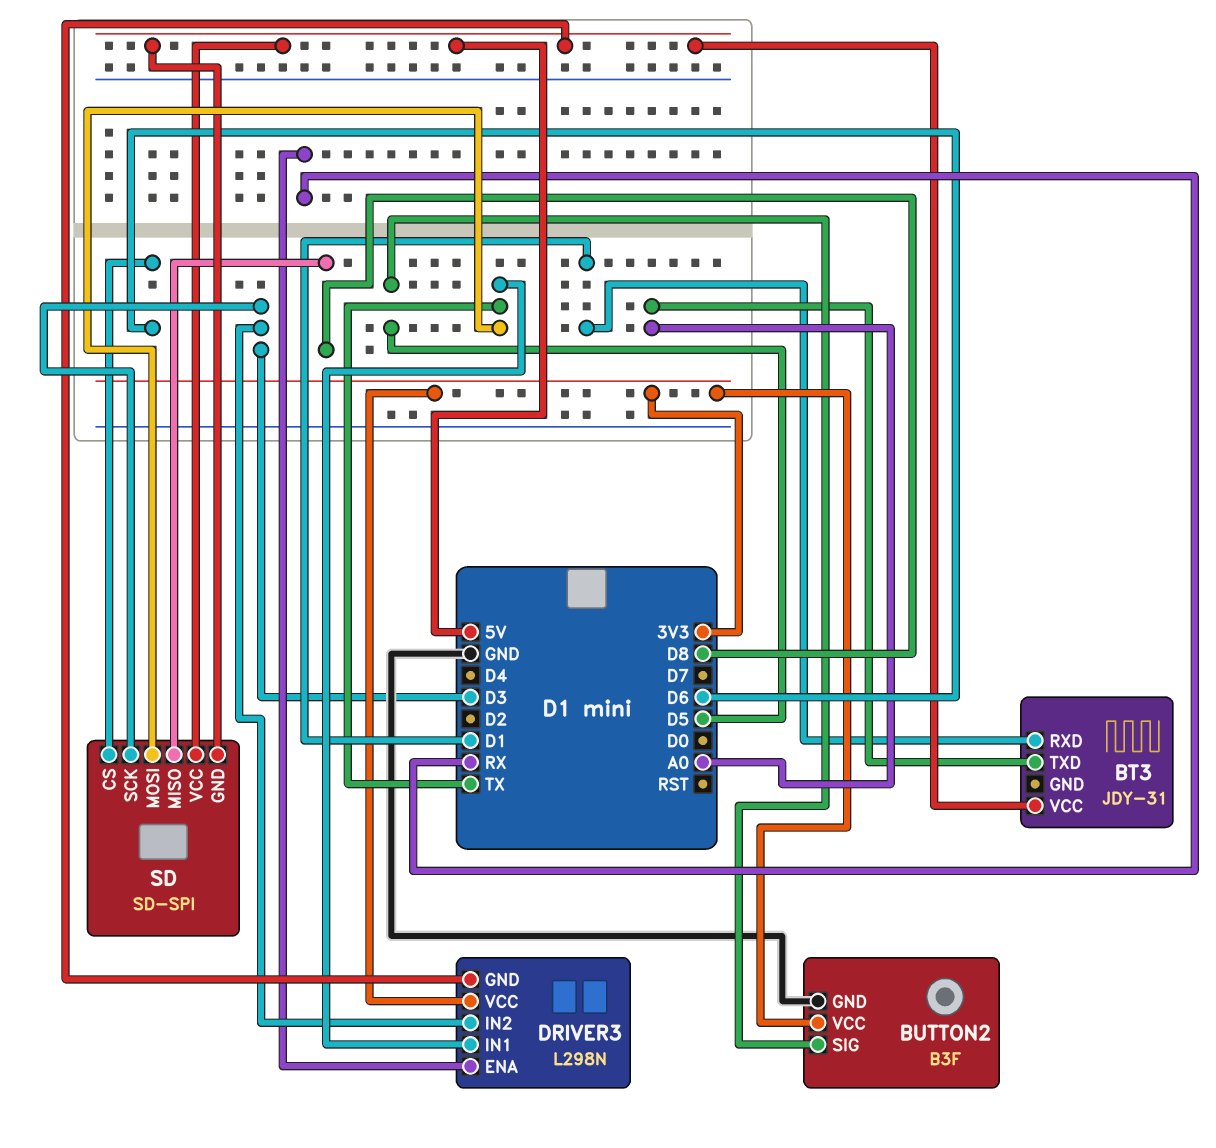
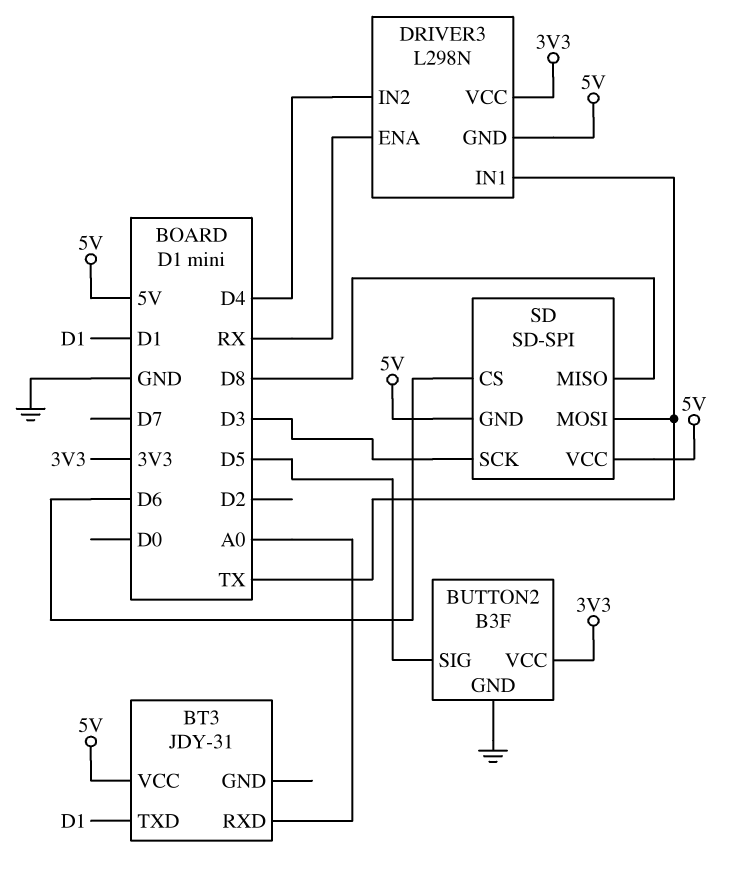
BT3 pin RXD: D1 -> A0
BT3 pin TXD: A0 -> D1
DRIVER3 pin IN2: D3 -> D4

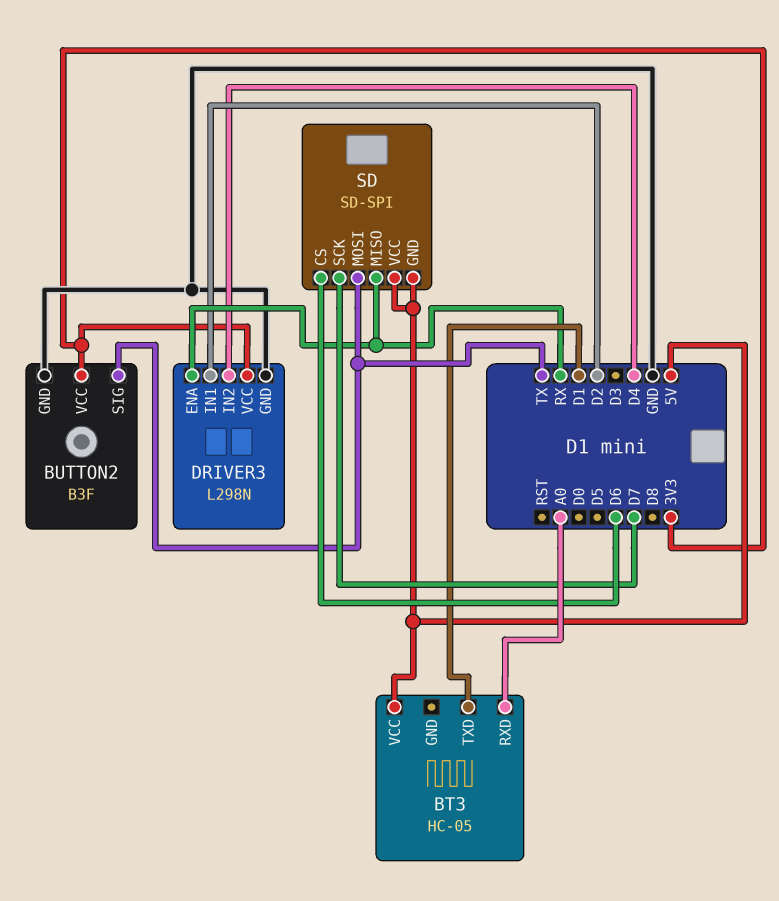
BT3: JDY-31 -> HC-05
BUTTON2 pin SIG: D5 -> TX
DRIVER3 pin GND: 5V -> GND
DRIVER3 pin IN1: TX -> D2
SD pin MISO: D8 -> RX
SD pin SCK: D3 -> D7

